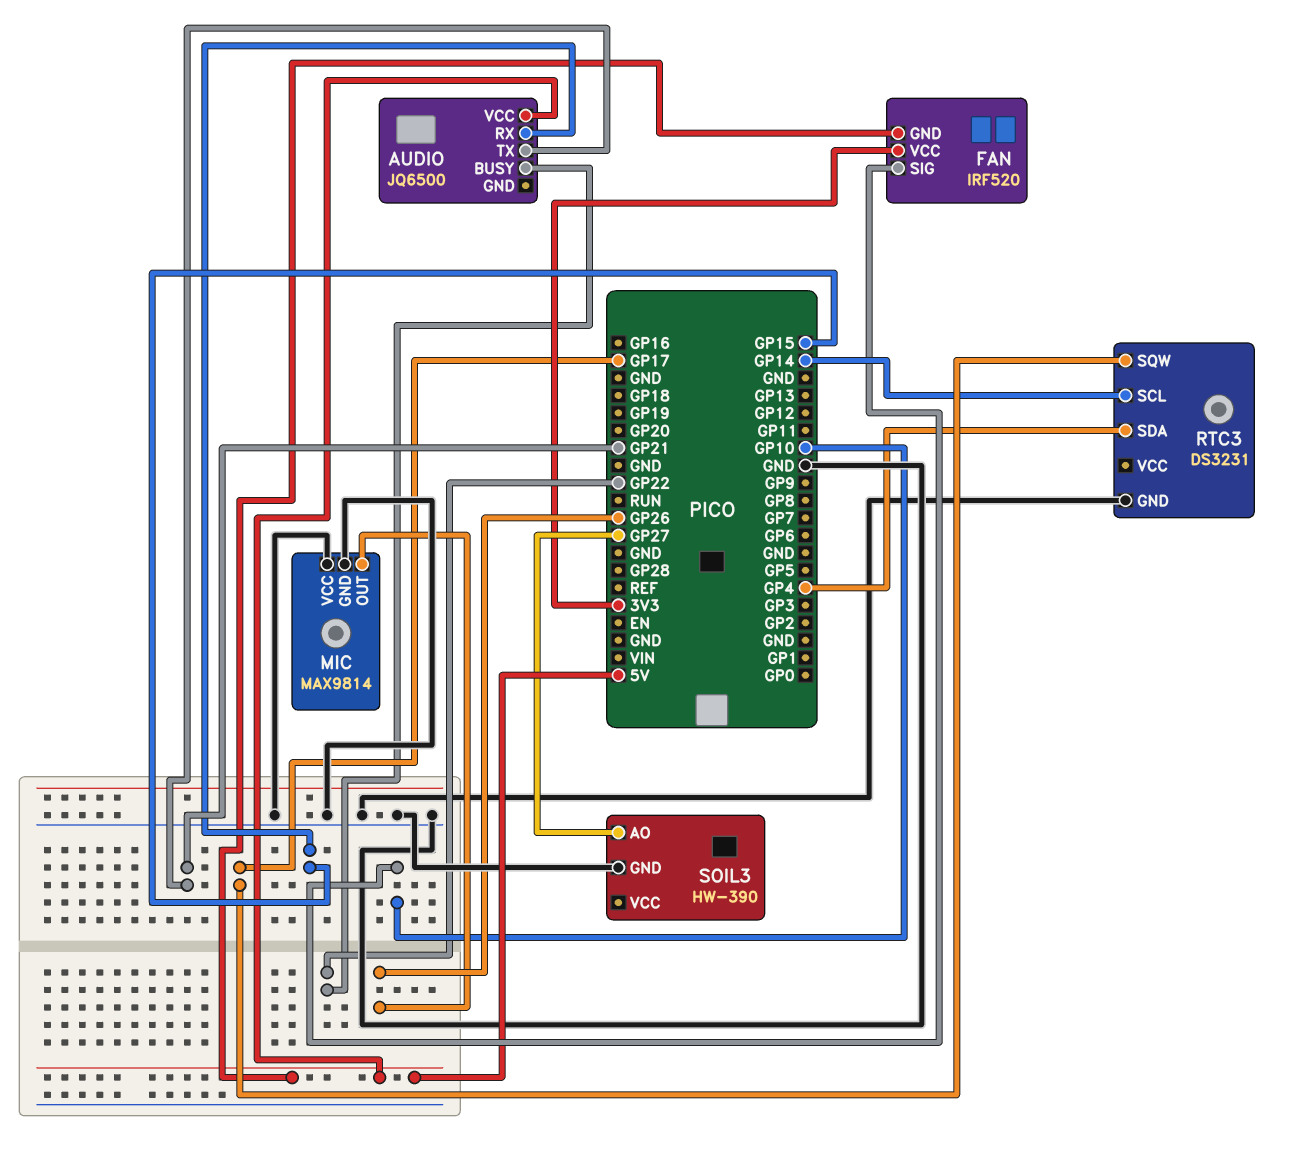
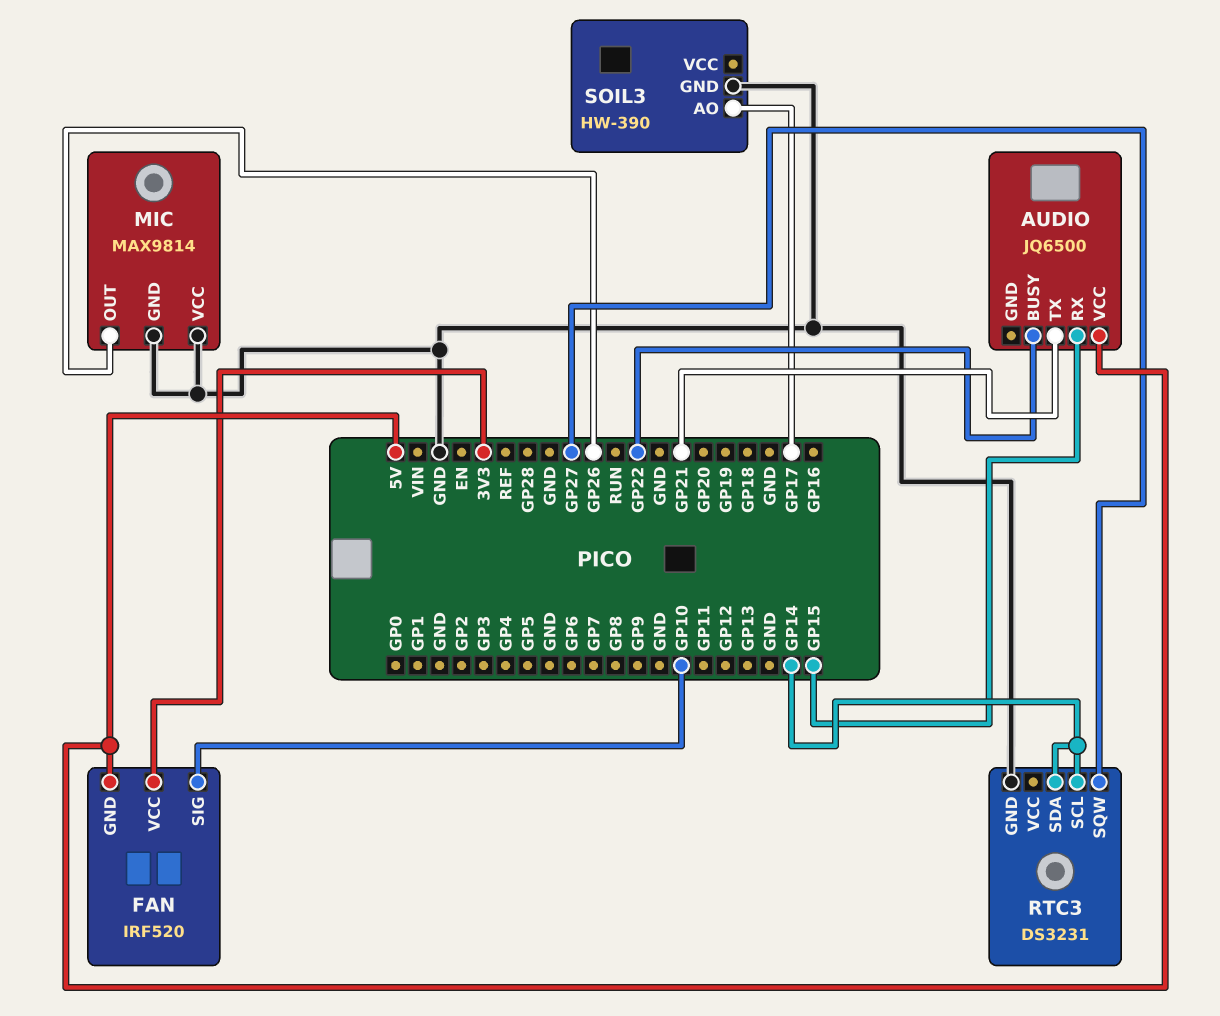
RTC3 pin SDA: GP4 -> GP14
RTC3 pin SQW: GP17 -> GP27
SOIL3 pin AO: GP27 -> GP17

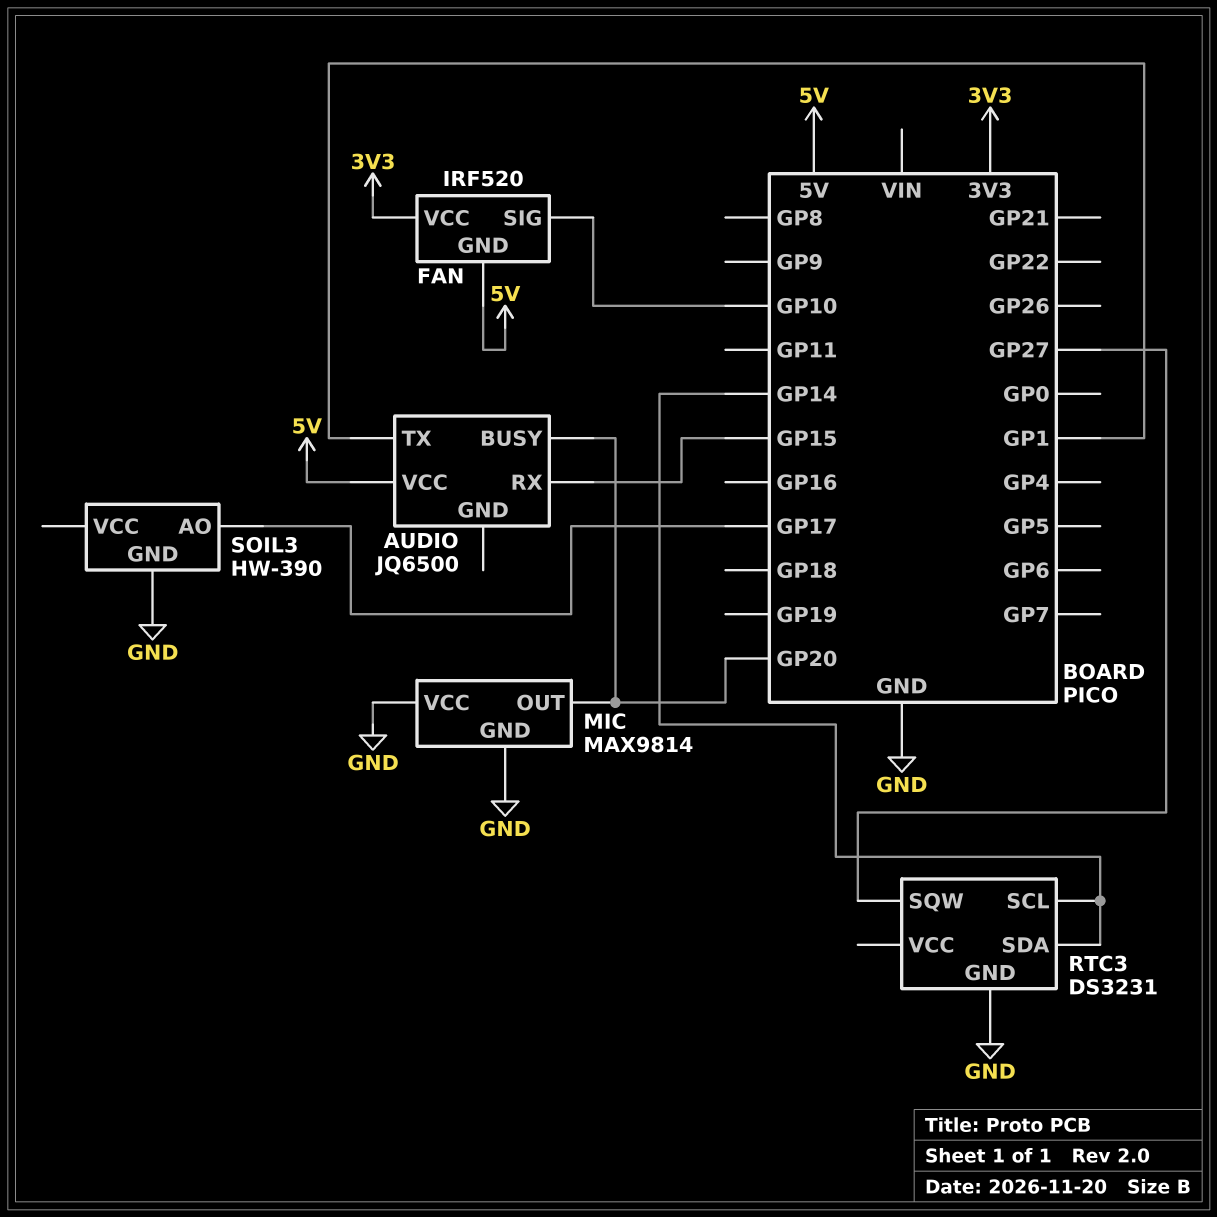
AUDIO pin BUSY: GP22 -> GP20
AUDIO pin TX: GP21 -> GP1
MIC pin OUT: GP26 -> GP20

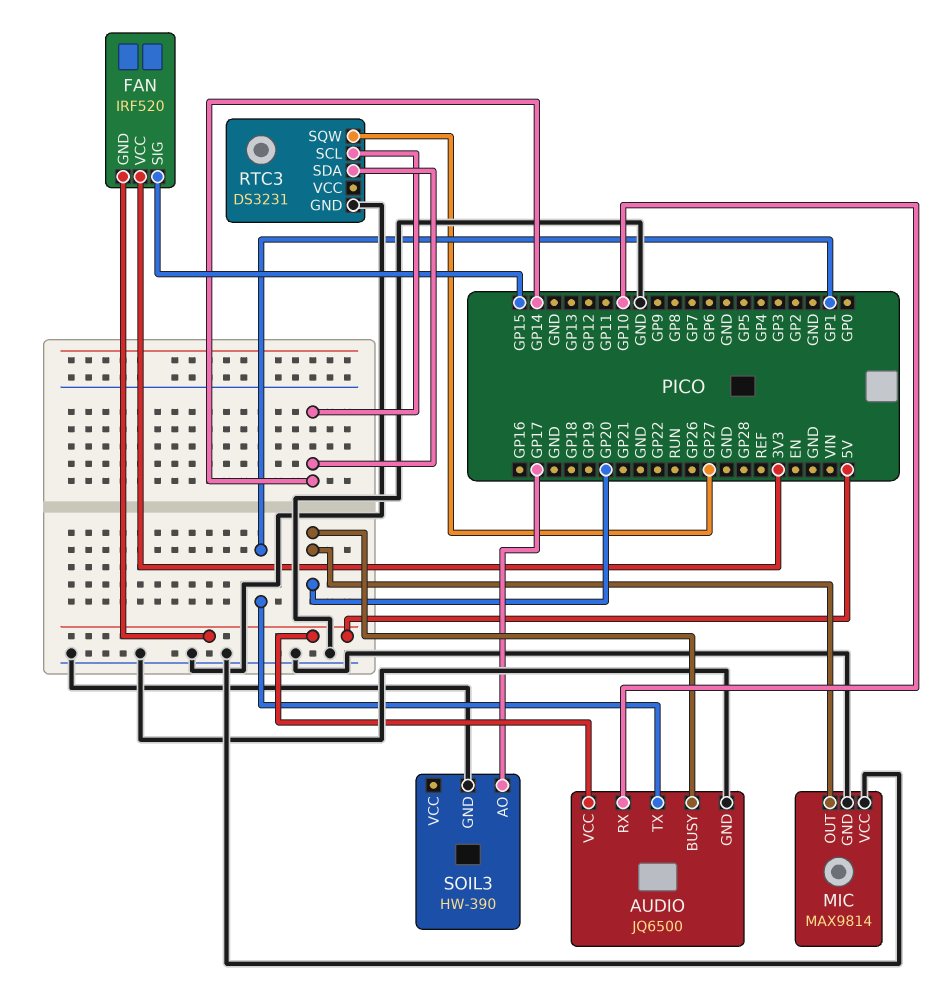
AUDIO pin GND: none -> GND
AUDIO pin RX: GP15 -> GP10
FAN pin SIG: GP10 -> GP15

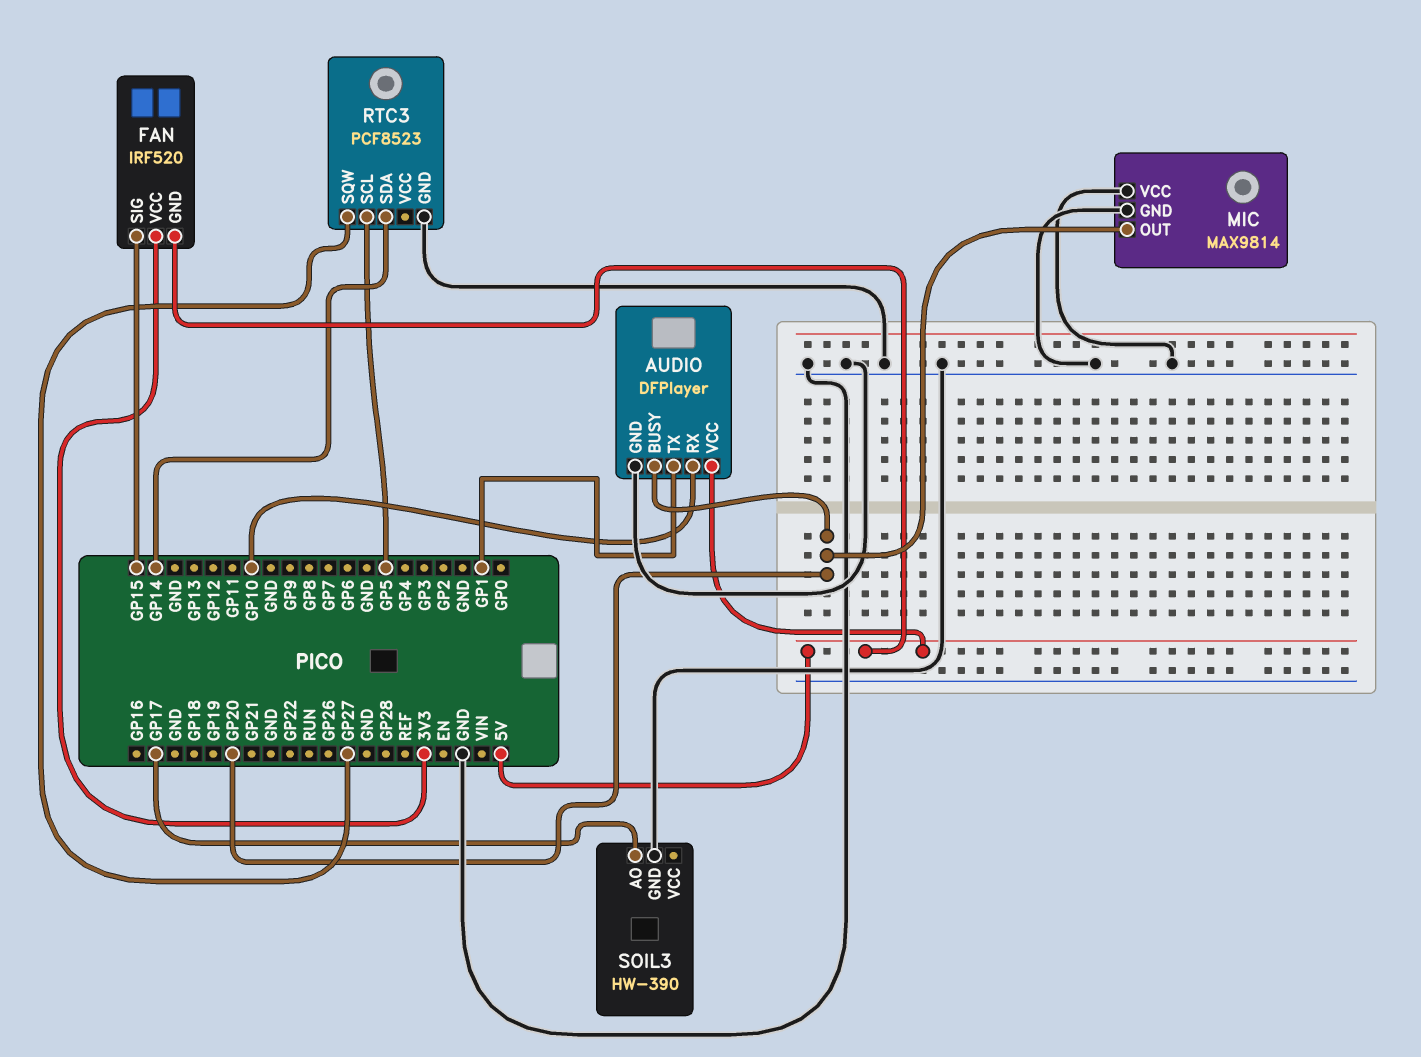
AUDIO: JQ6500 -> DFPlayer
RTC3: DS3231 -> PCF8523
RTC3 pin SCL: GP14 -> GP5

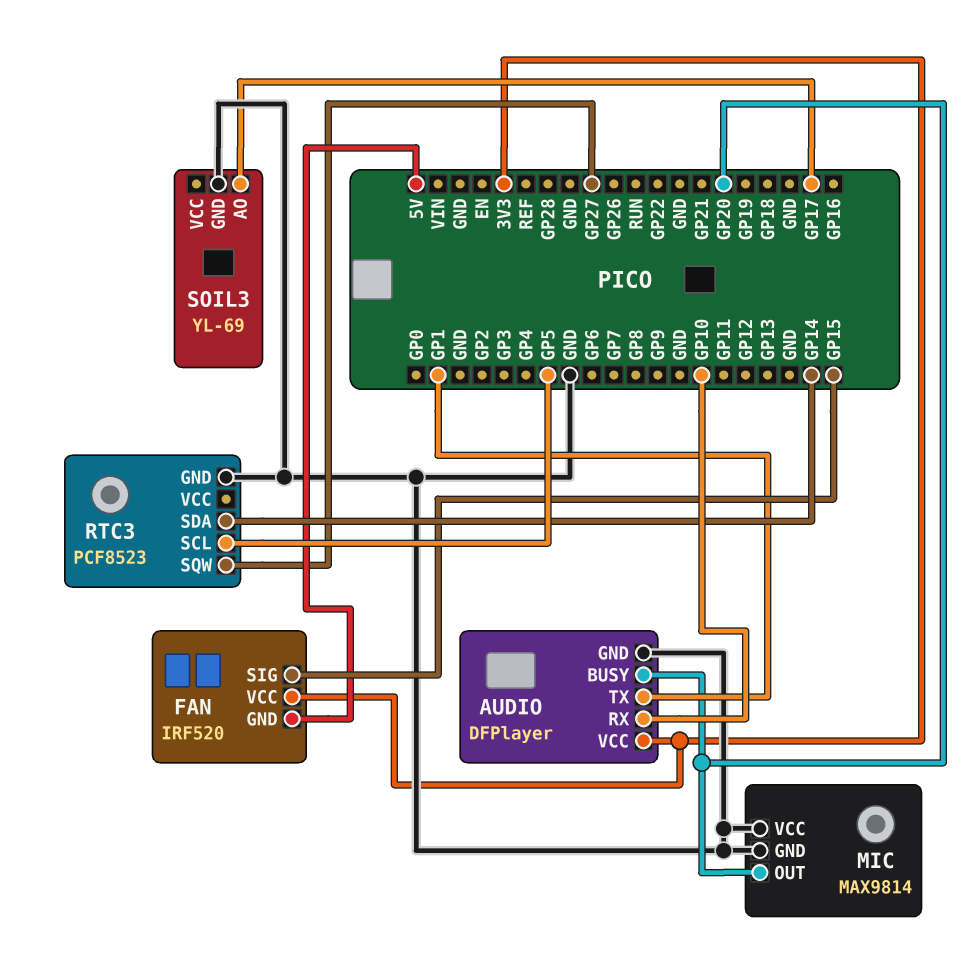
AUDIO pin VCC: 5V -> 3V3
SOIL3: HW-390 -> YL-69

